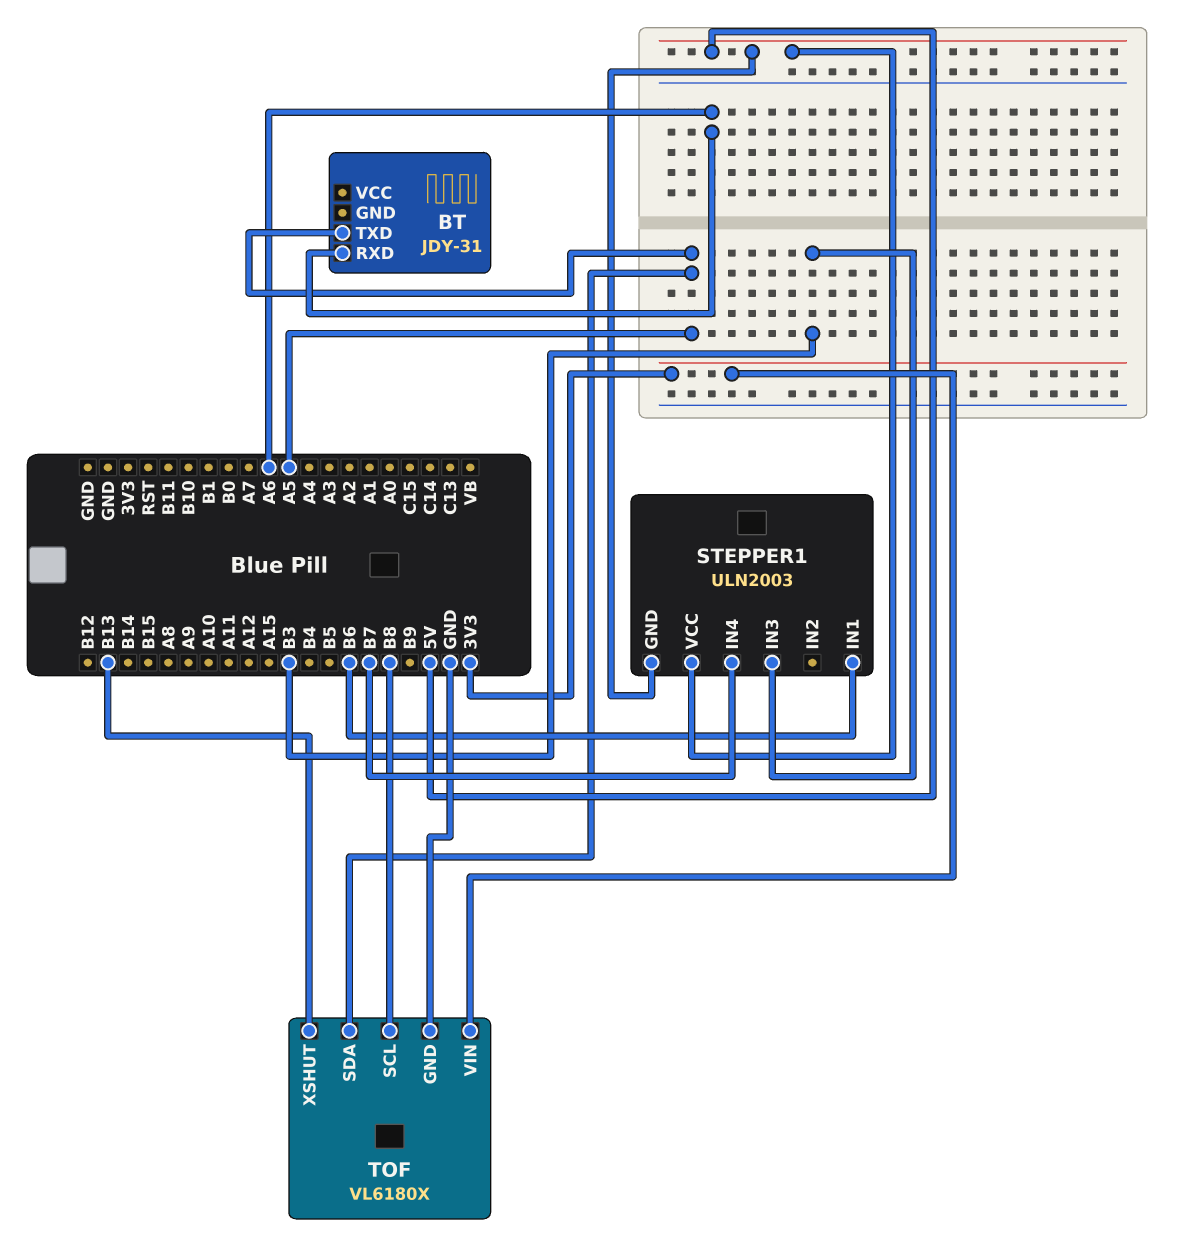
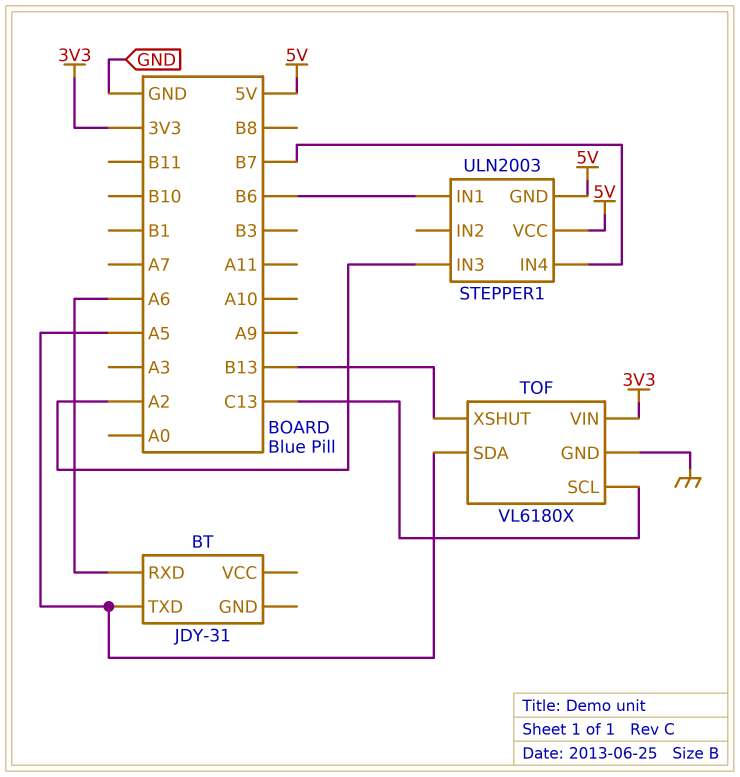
STEPPER1 pin IN3: B3 -> A2
TOF pin SCL: B8 -> C13

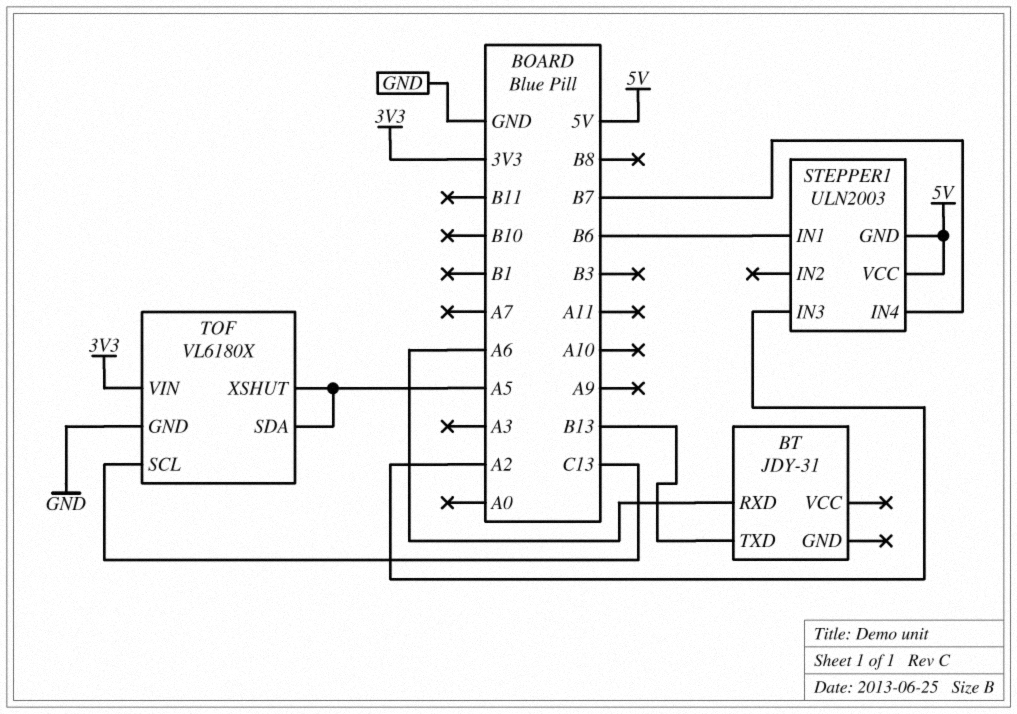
BT pin TXD: A5 -> B13
TOF pin XSHUT: B13 -> A5

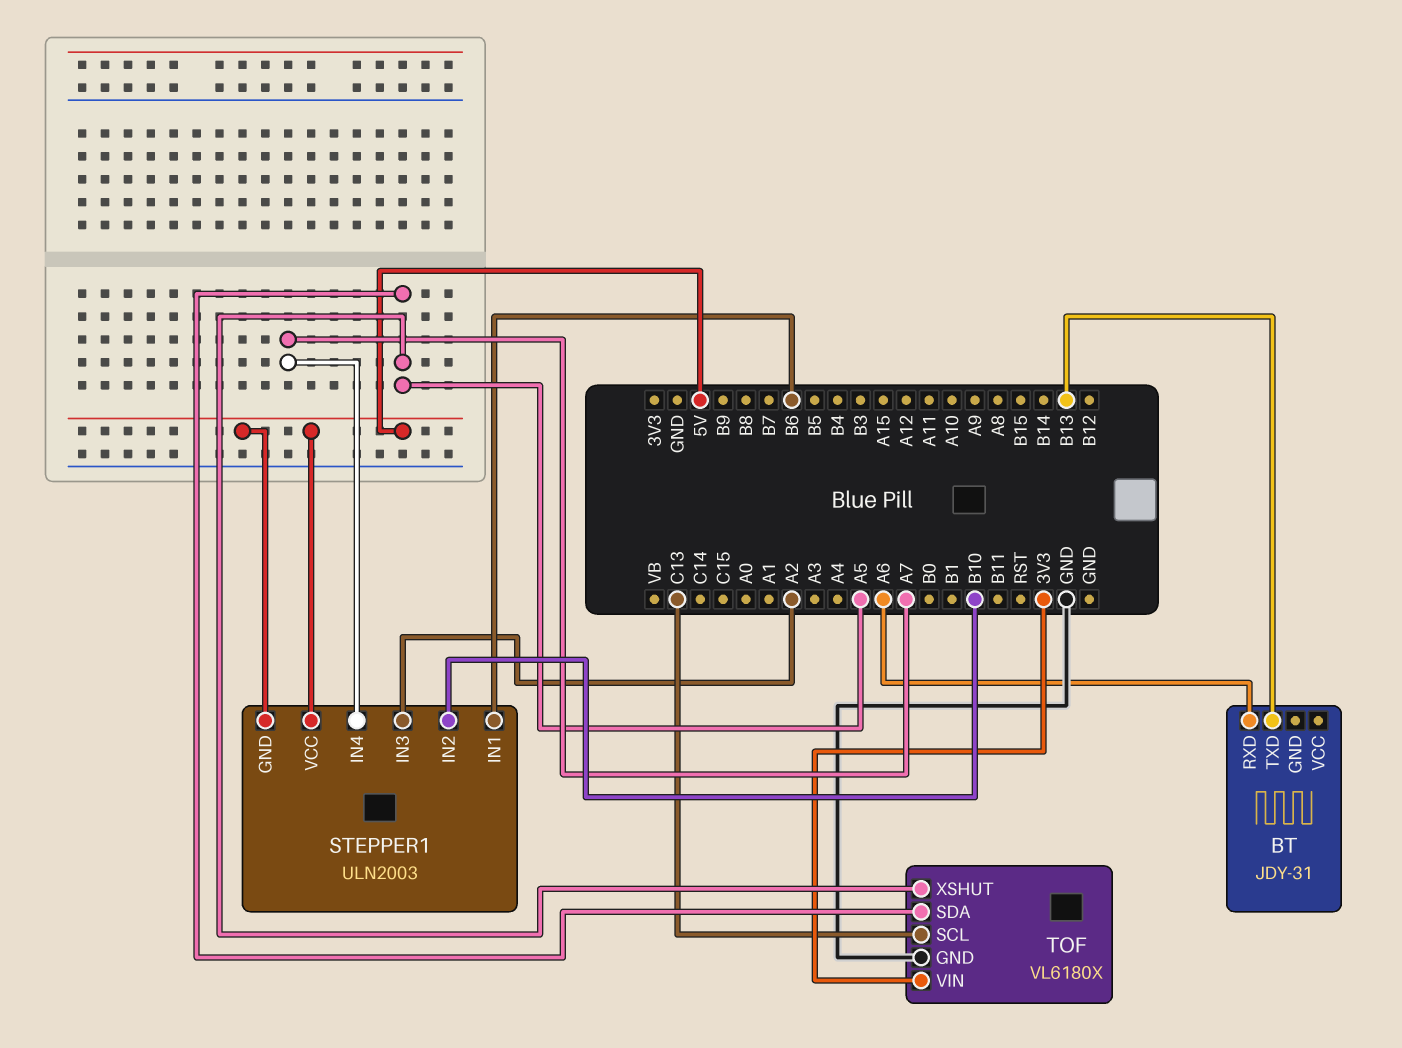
STEPPER1 pin IN2: none -> B10
STEPPER1 pin IN4: B7 -> A7

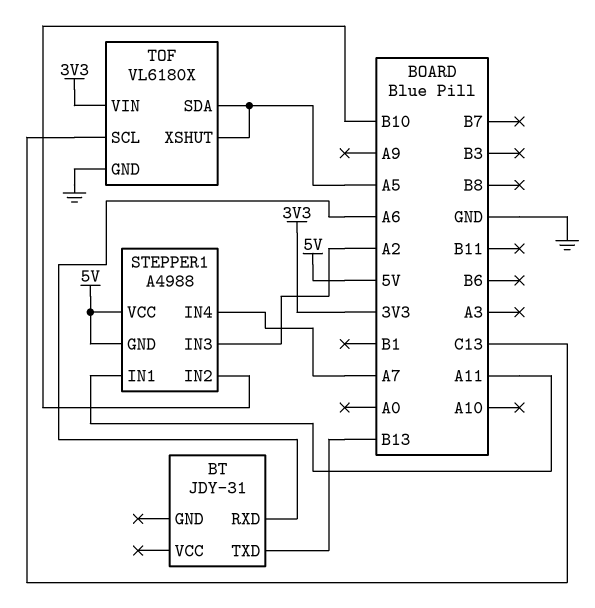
STEPPER1: ULN2003 -> A4988
STEPPER1 pin IN1: B6 -> A11

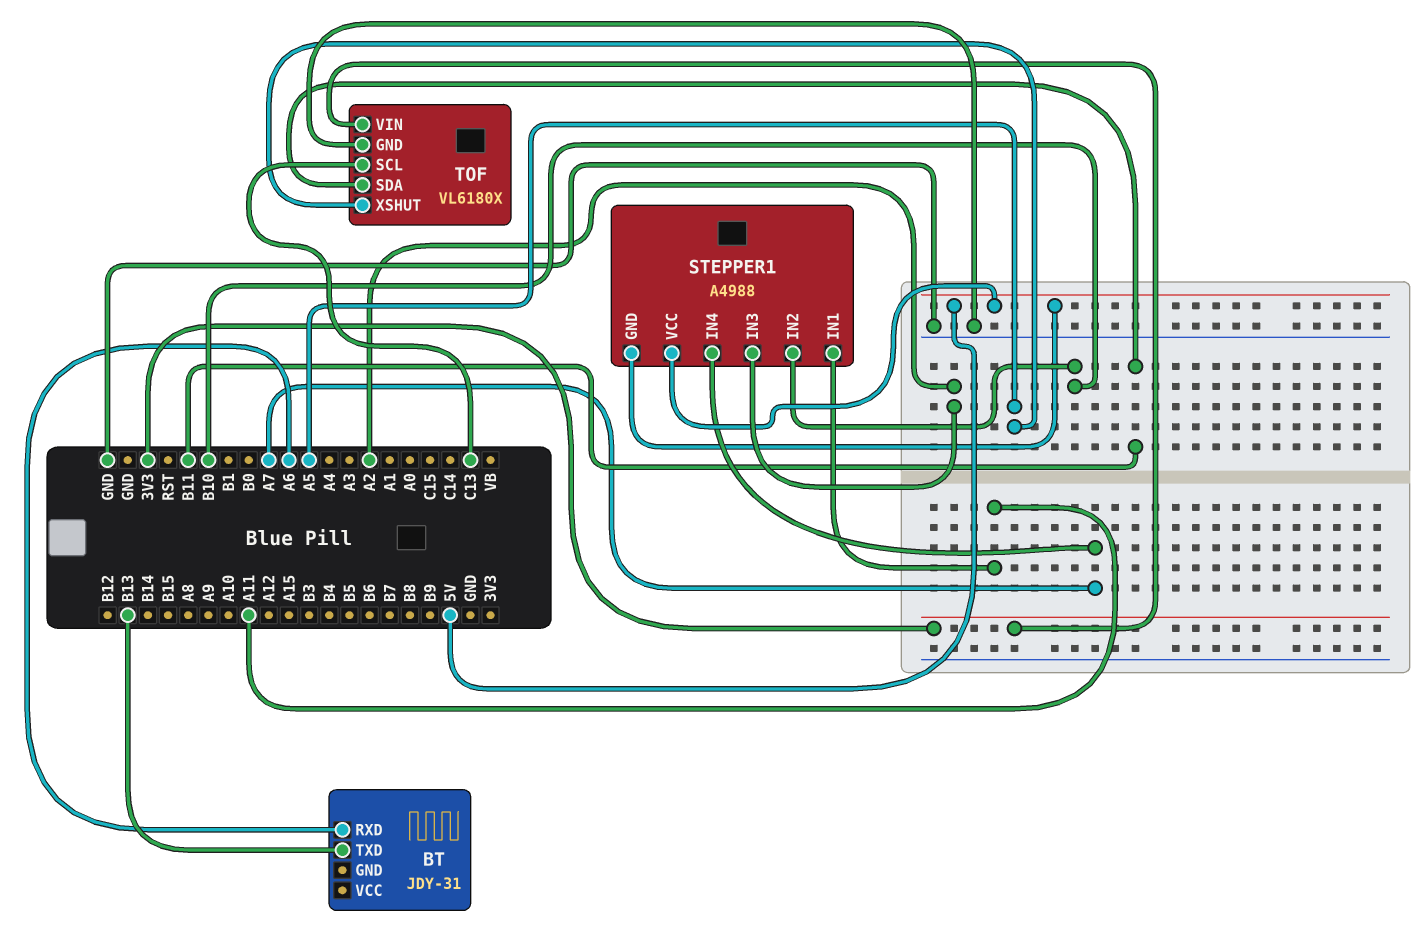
TOF pin SDA: A5 -> B11

